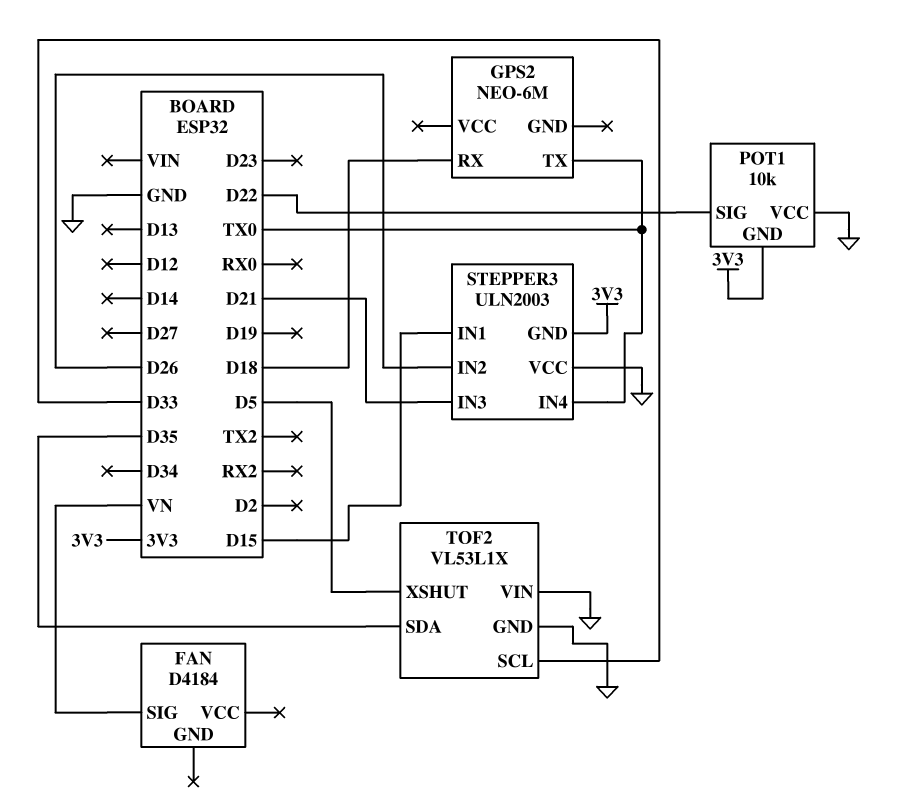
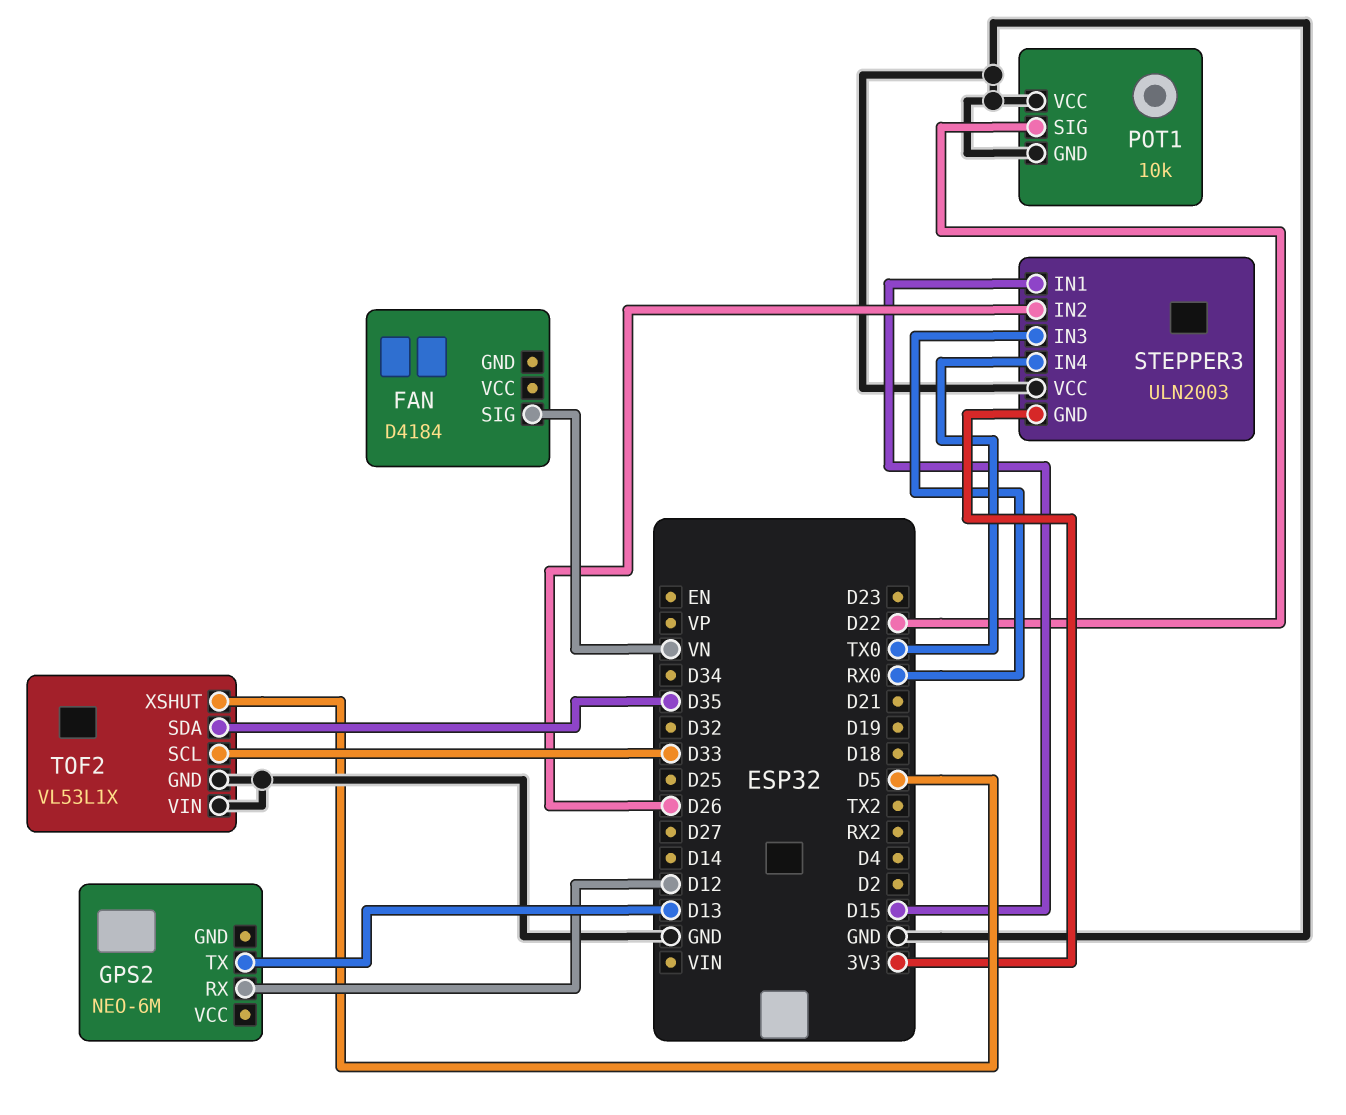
GPS2 pin RX: D18 -> D12
GPS2 pin TX: TX0 -> D13
POT1 pin GND: 3V3 -> GND
STEPPER3 pin IN3: D21 -> RX0

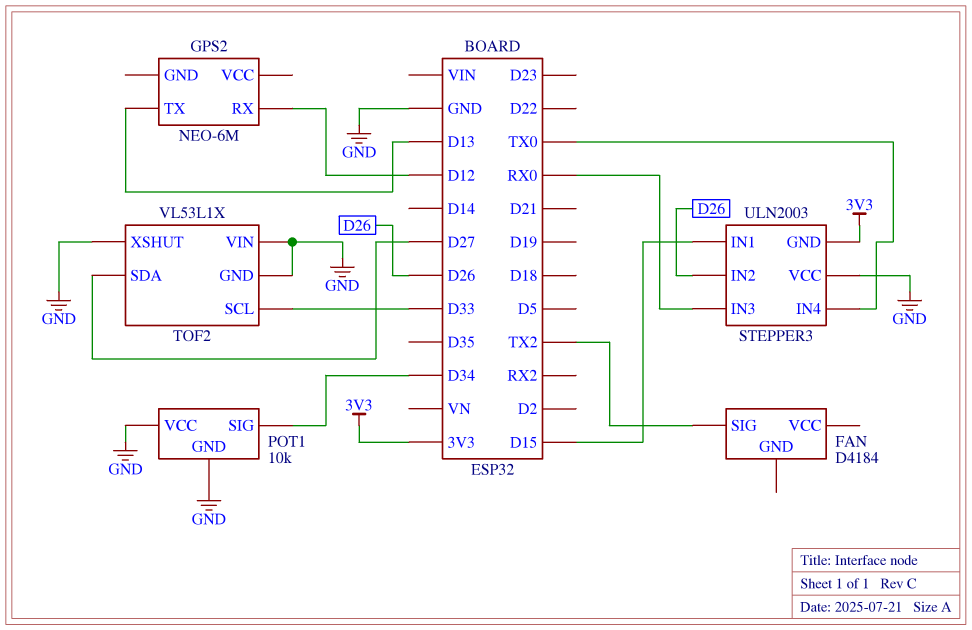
FAN pin SIG: VN -> TX2
POT1 pin SIG: D22 -> D34
TOF2 pin SDA: D35 -> D27
TOF2 pin XSHUT: D5 -> GND

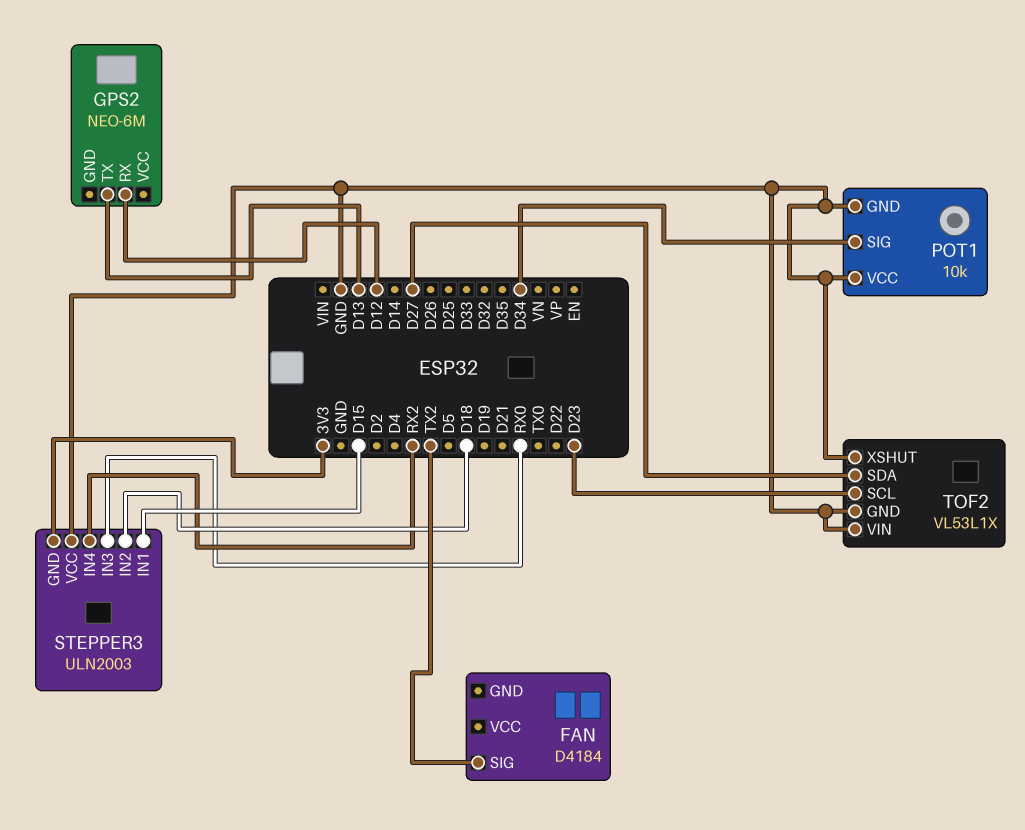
STEPPER3 pin IN2: D26 -> D18
STEPPER3 pin IN4: TX0 -> RX2
TOF2 pin SCL: D33 -> D23

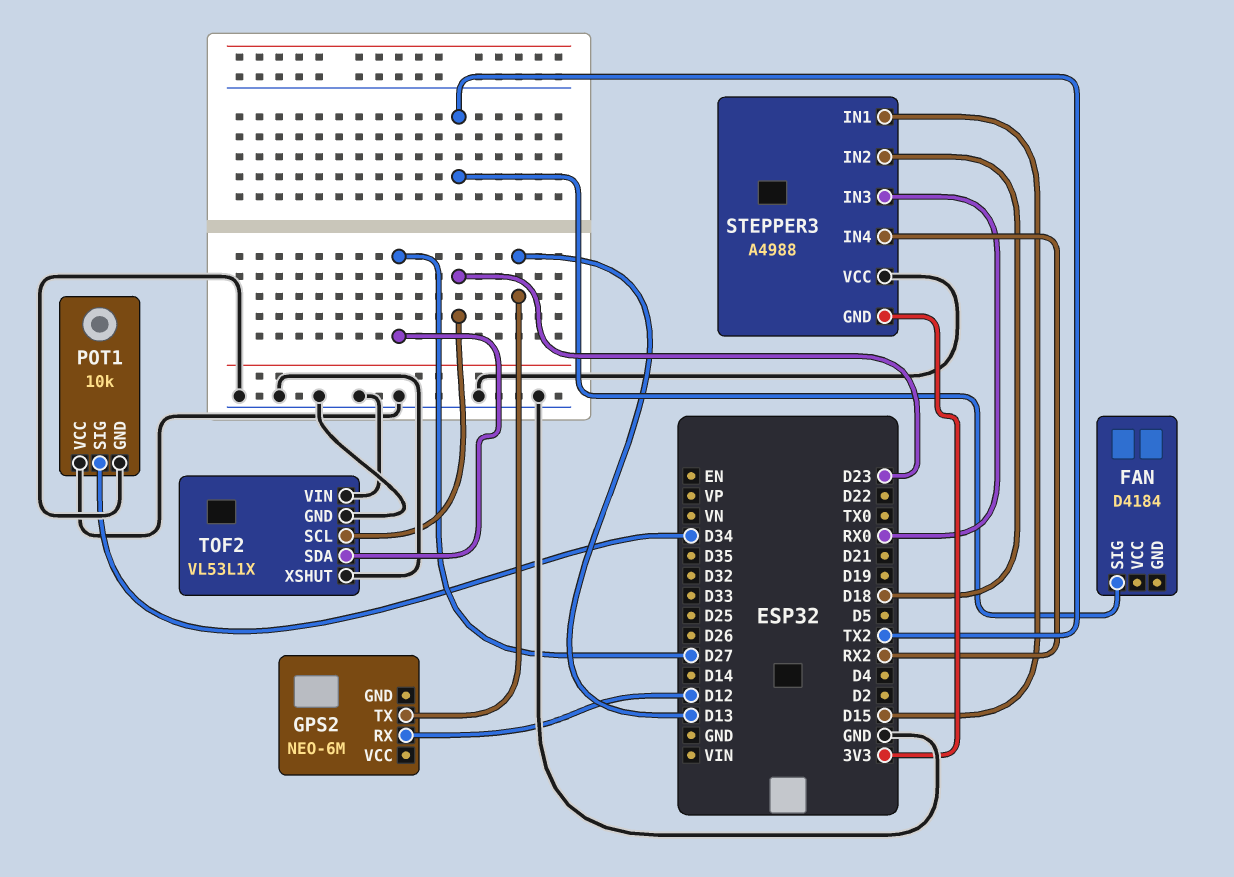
STEPPER3: ULN2003 -> A4988

